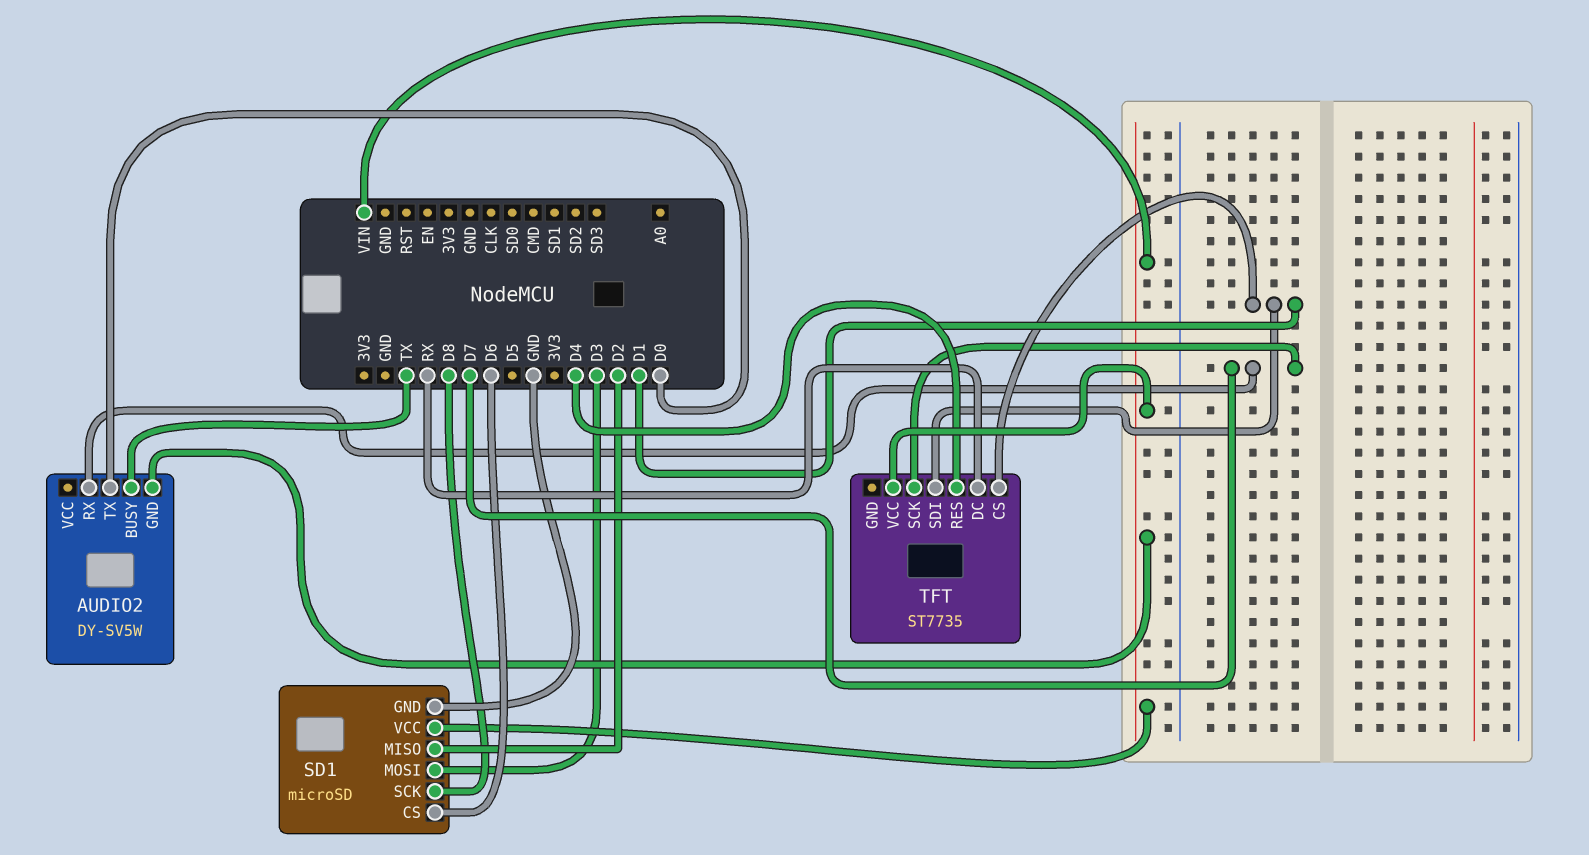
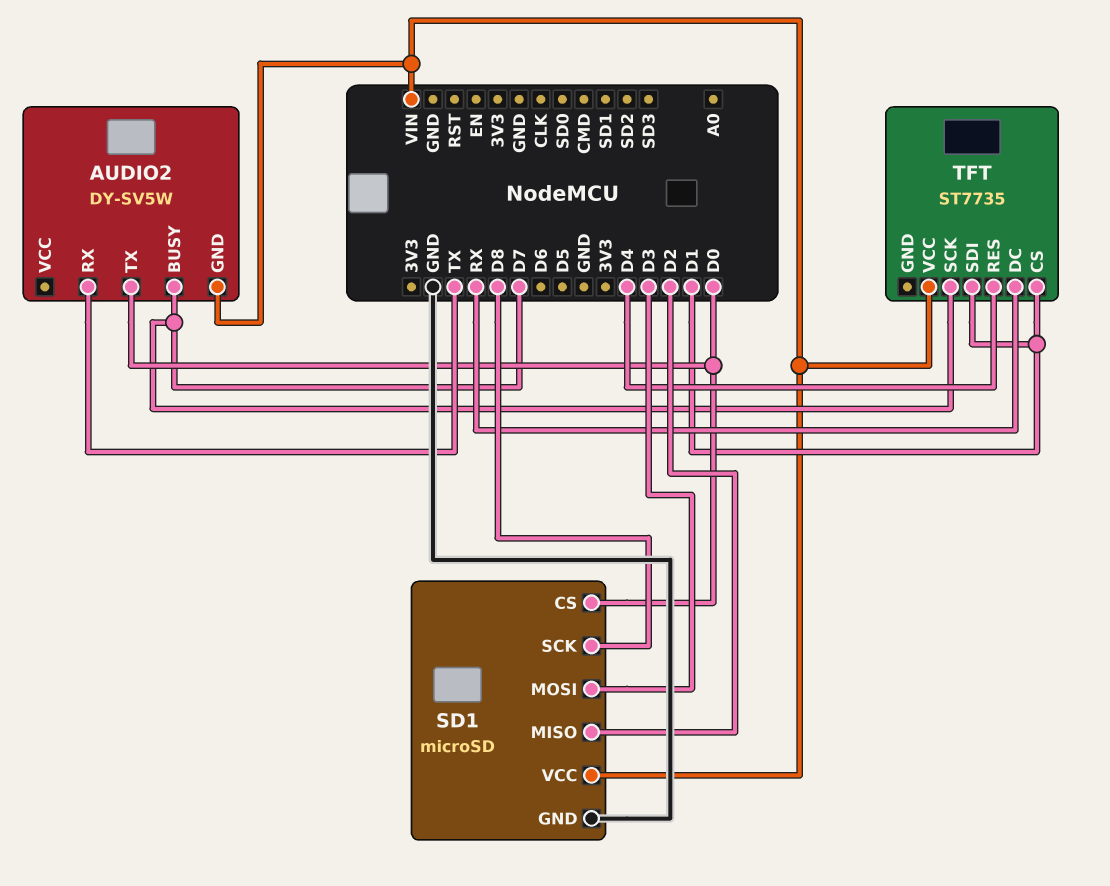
AUDIO2 pin BUSY: TX -> D7
AUDIO2 pin RX: D7 -> TX
SD1 pin CS: D6 -> D0

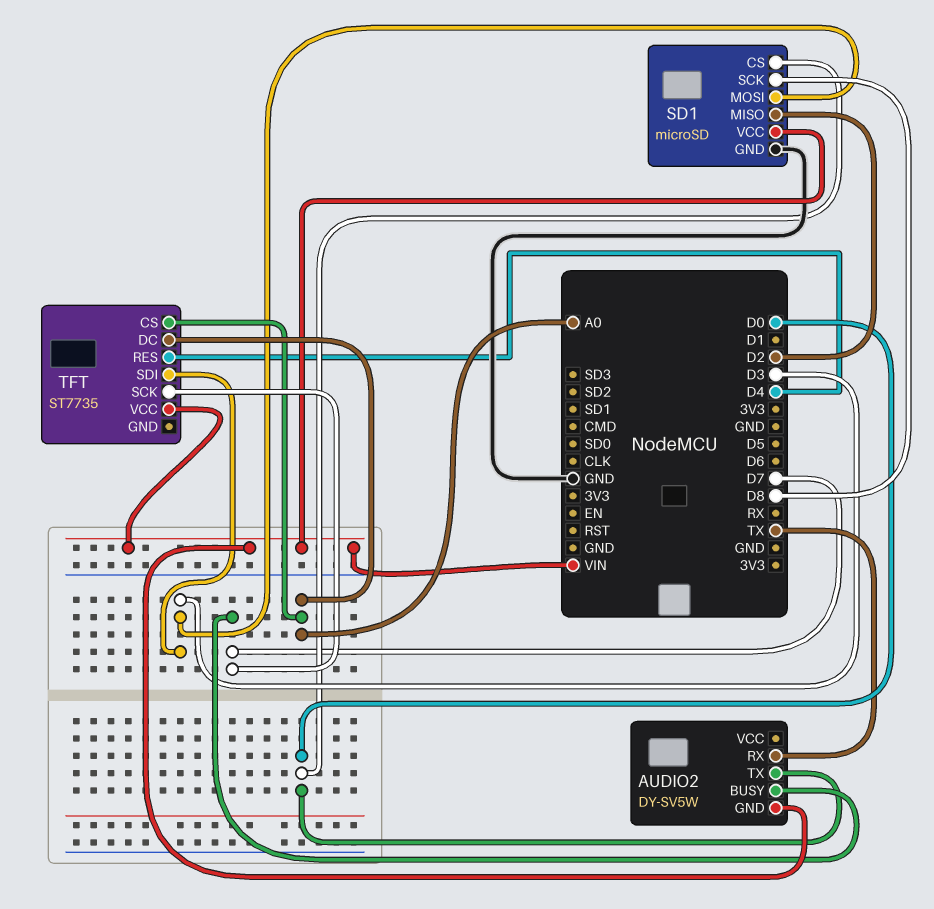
TFT pin CS: D1 -> A0
TFT pin DC: RX -> A0
TFT pin SDI: D1 -> D3

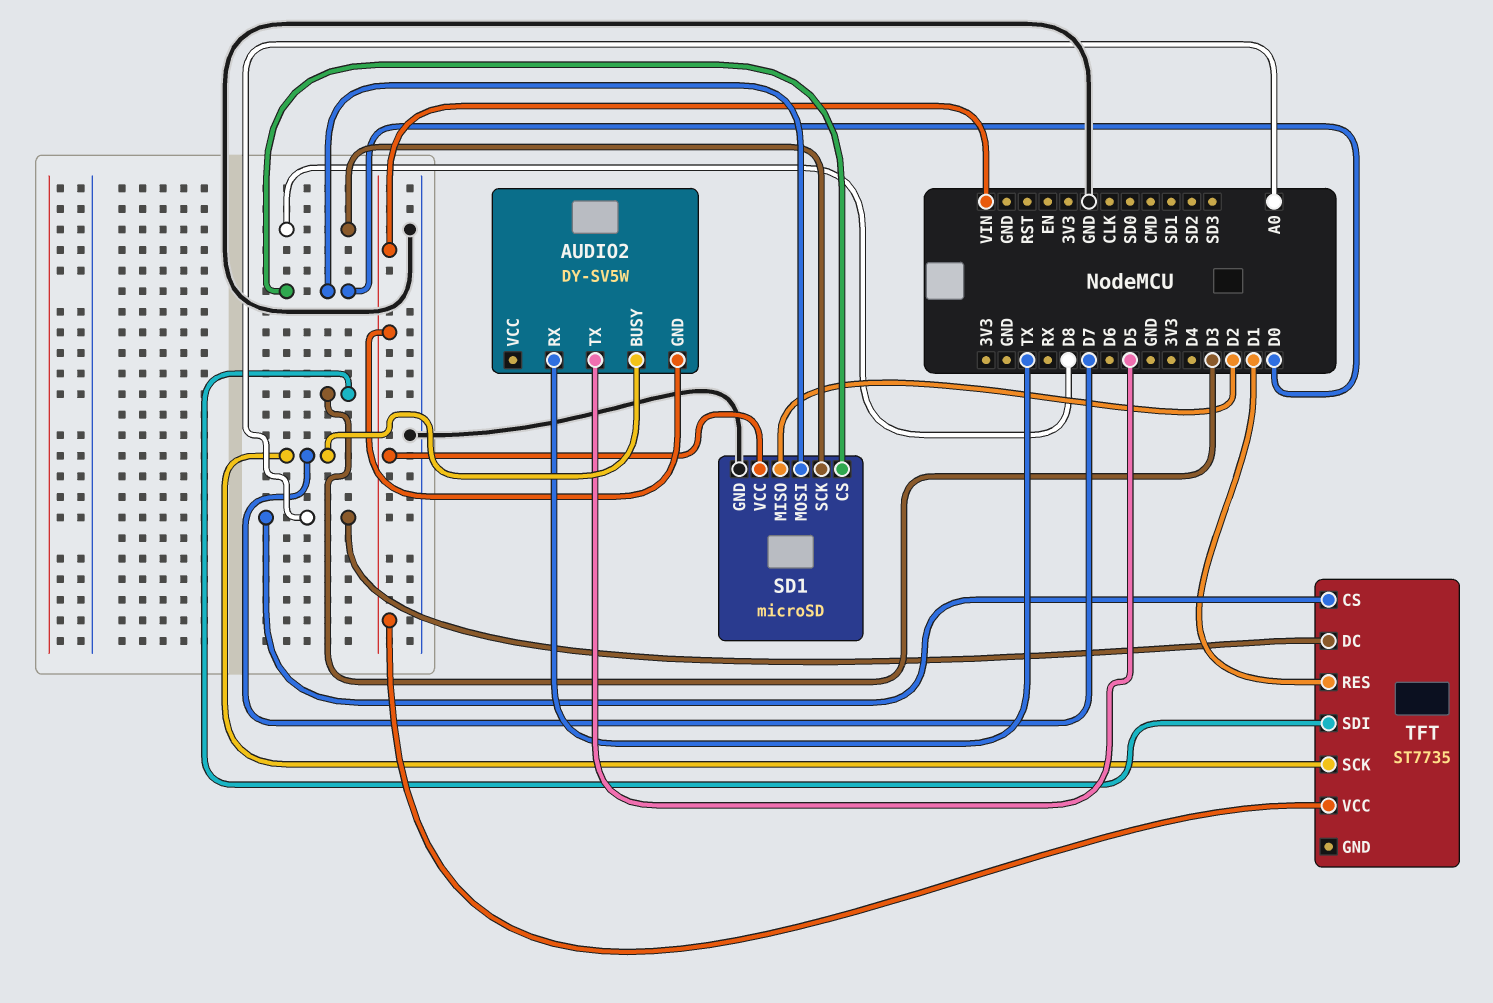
AUDIO2 pin TX: D0 -> D5
SD1 pin MOSI: D3 -> D0
TFT pin RES: D4 -> D1

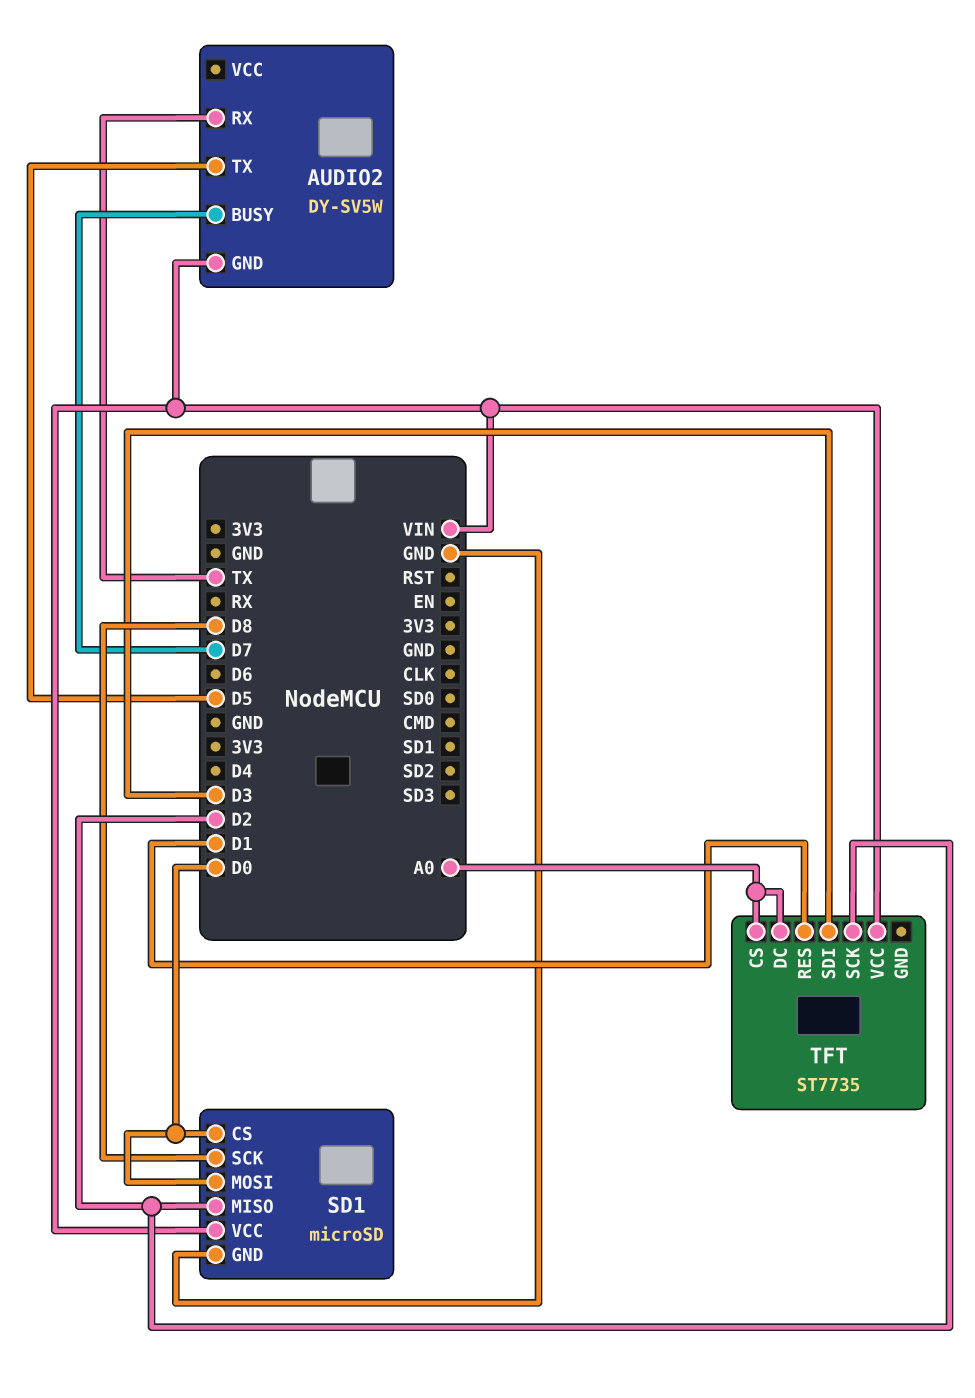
TFT pin SCK: D7 -> D2

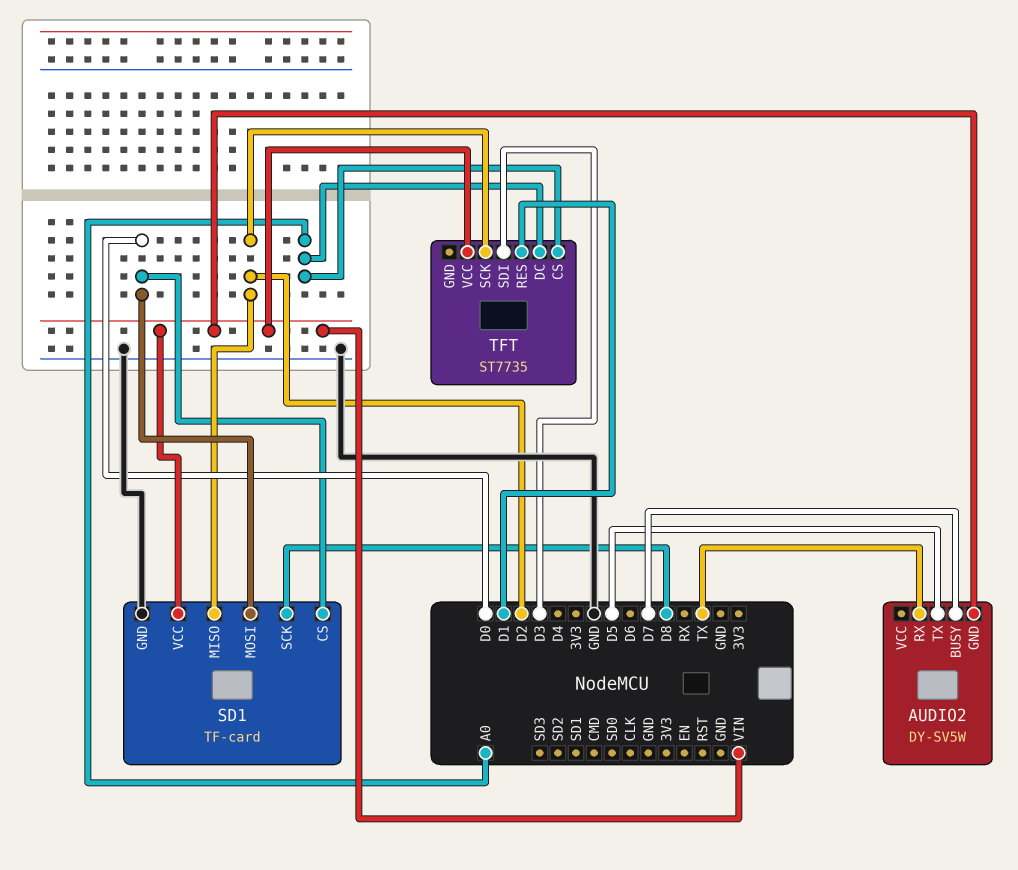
SD1: microSD -> TF-card

